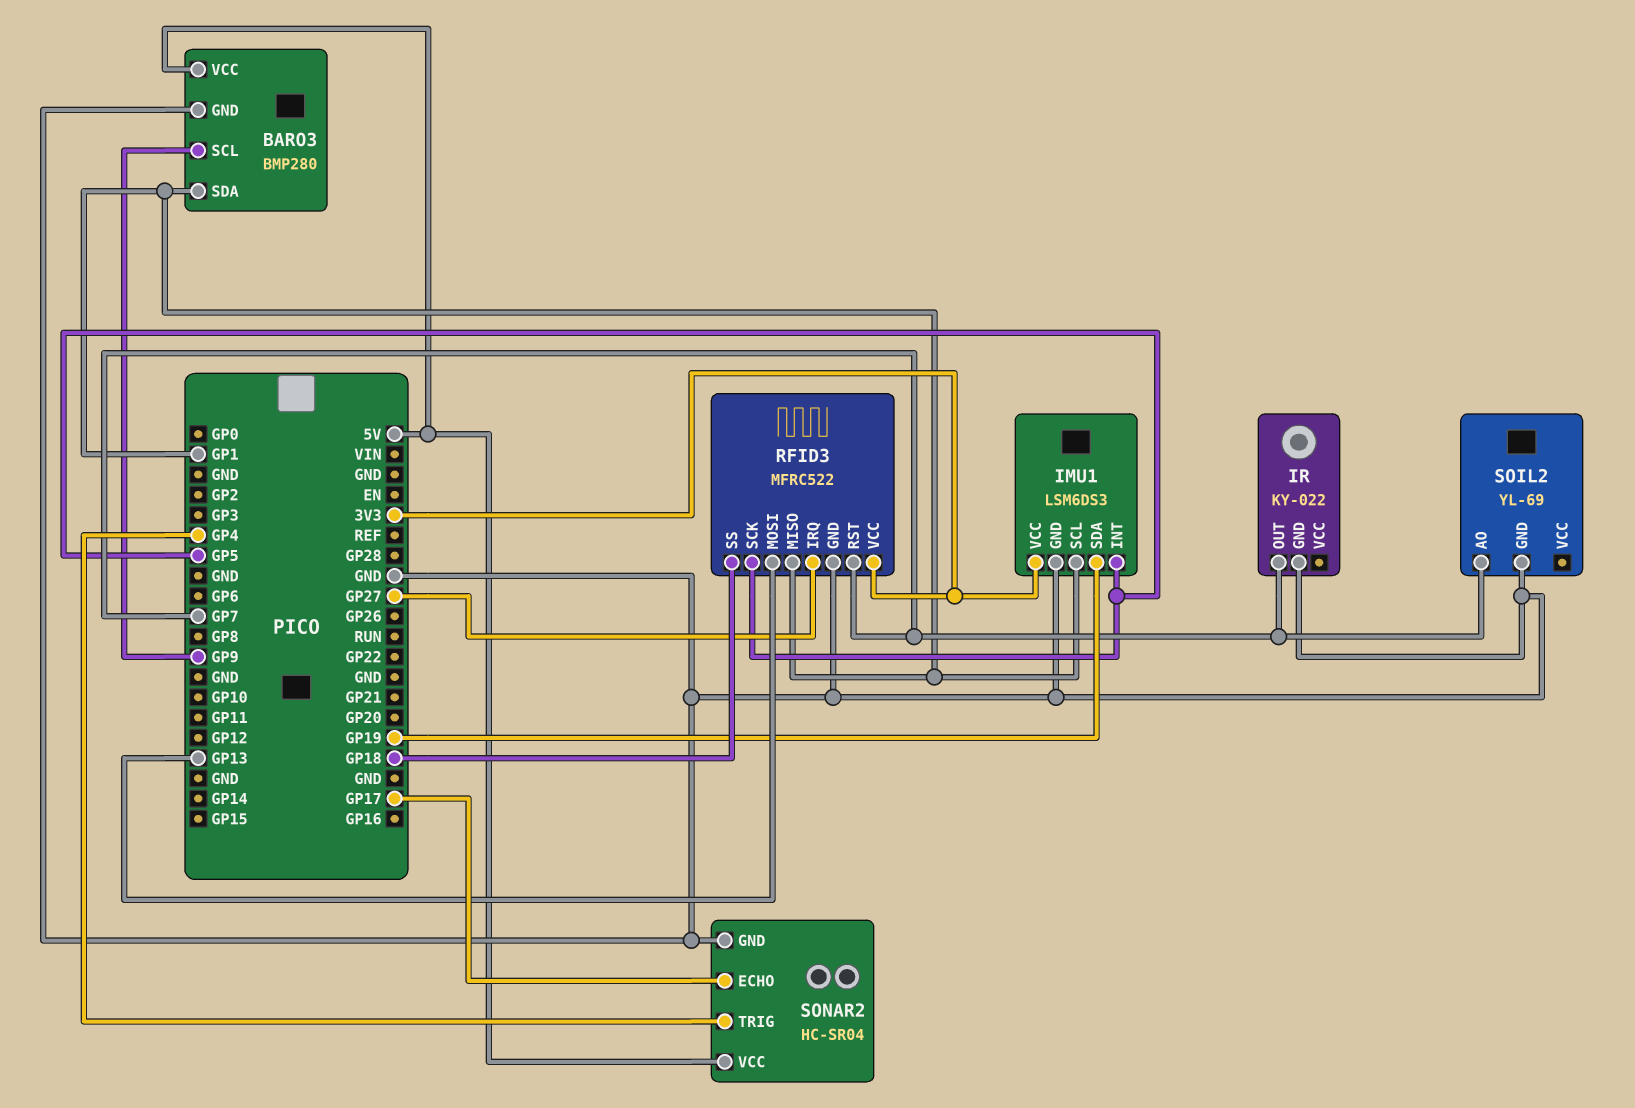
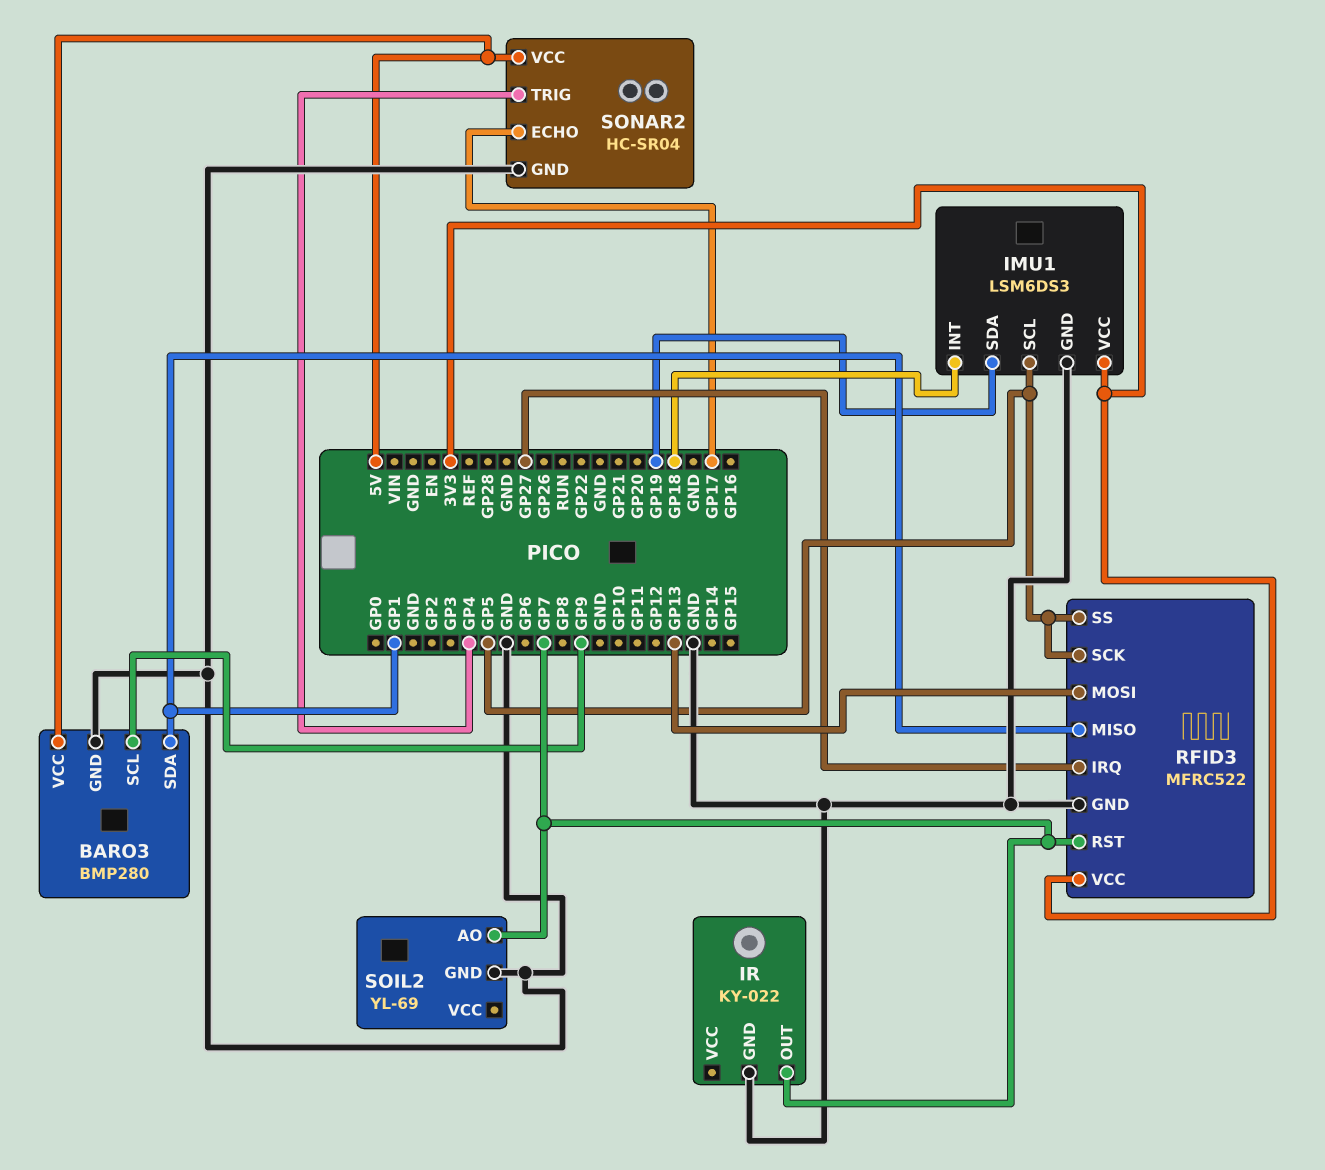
IMU1 pin INT: GP5 -> GP18
IMU1 pin SCL: GP1 -> GP5
RFID3 pin SS: GP18 -> GP5

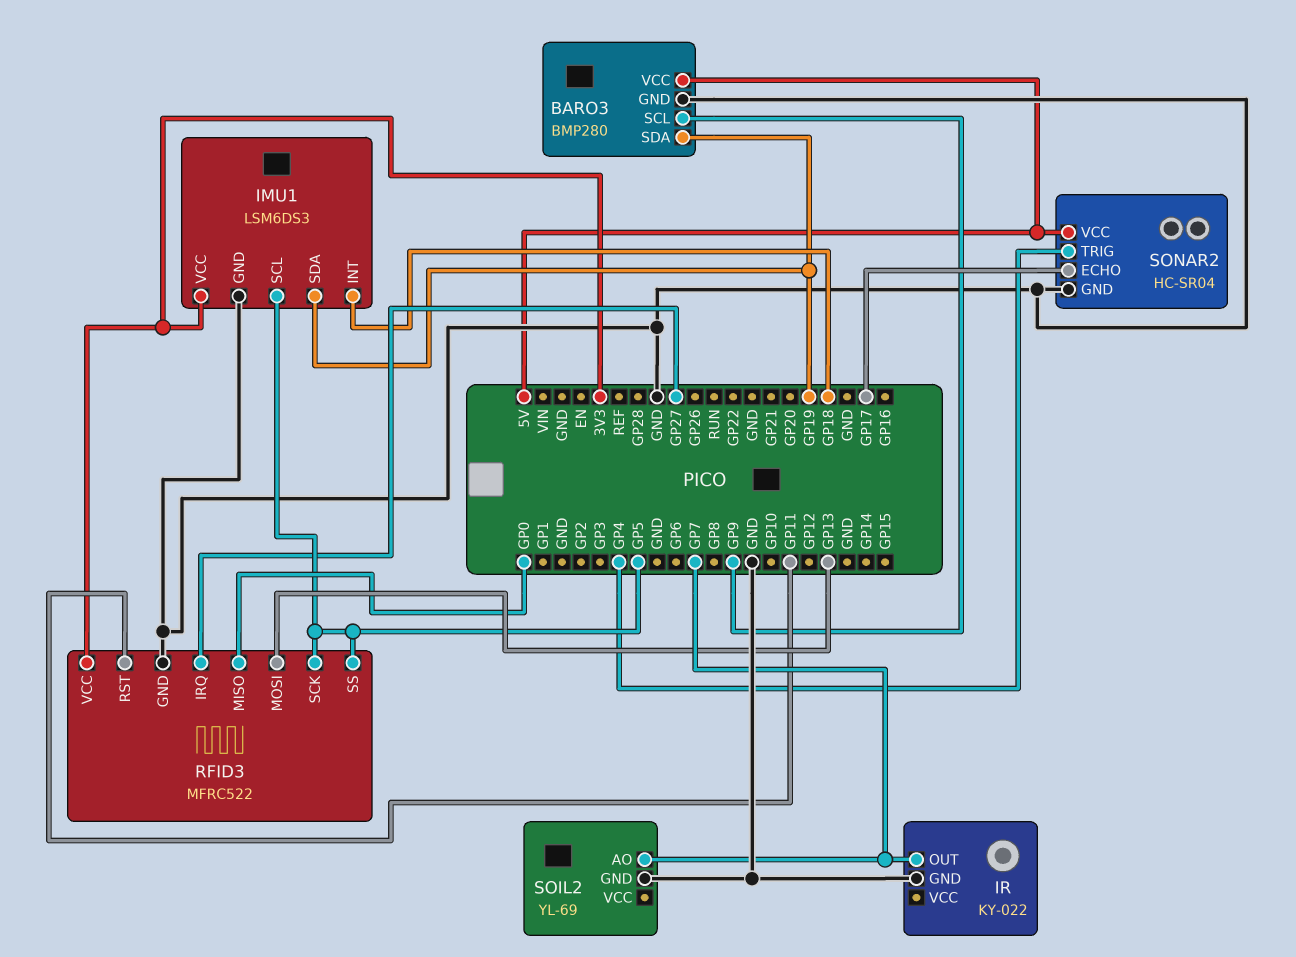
BARO3 pin SDA: GP1 -> GP19
RFID3 pin MISO: GP1 -> GP0
RFID3 pin RST: GP7 -> GP11

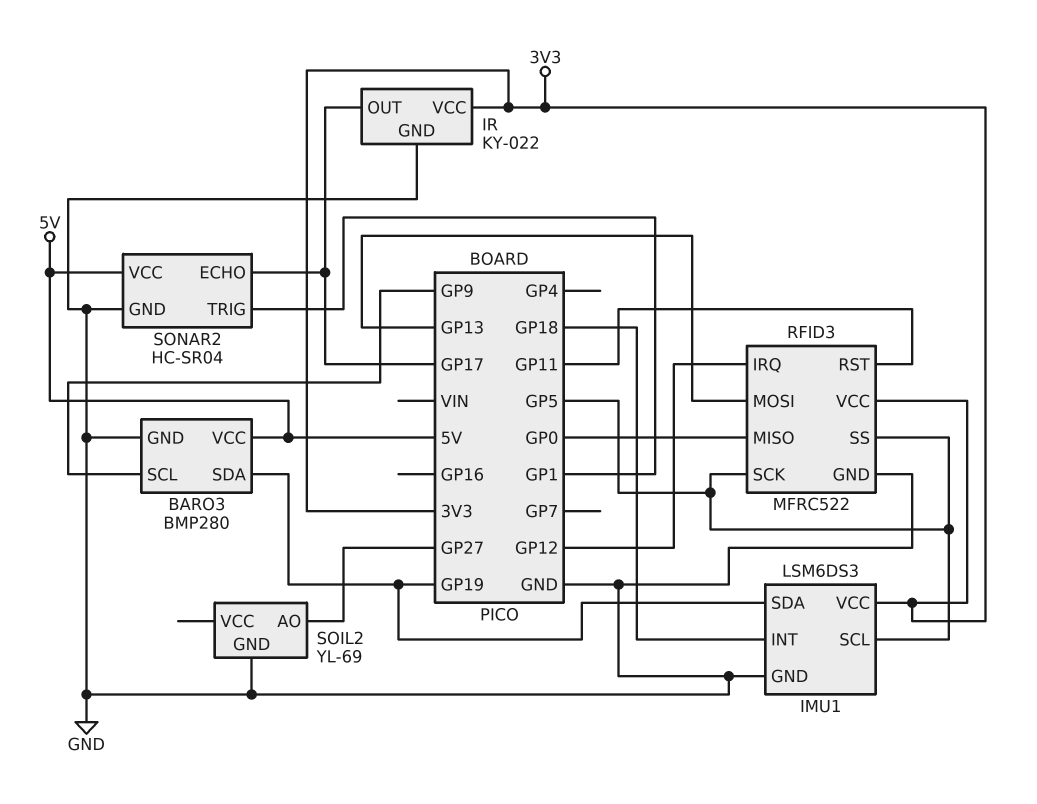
IR pin OUT: GP7 -> GP17
IR pin VCC: none -> 3V3
RFID3 pin IRQ: GP27 -> GP12
SOIL2 pin AO: GP7 -> GP27
SONAR2 pin TRIG: GP4 -> GP1

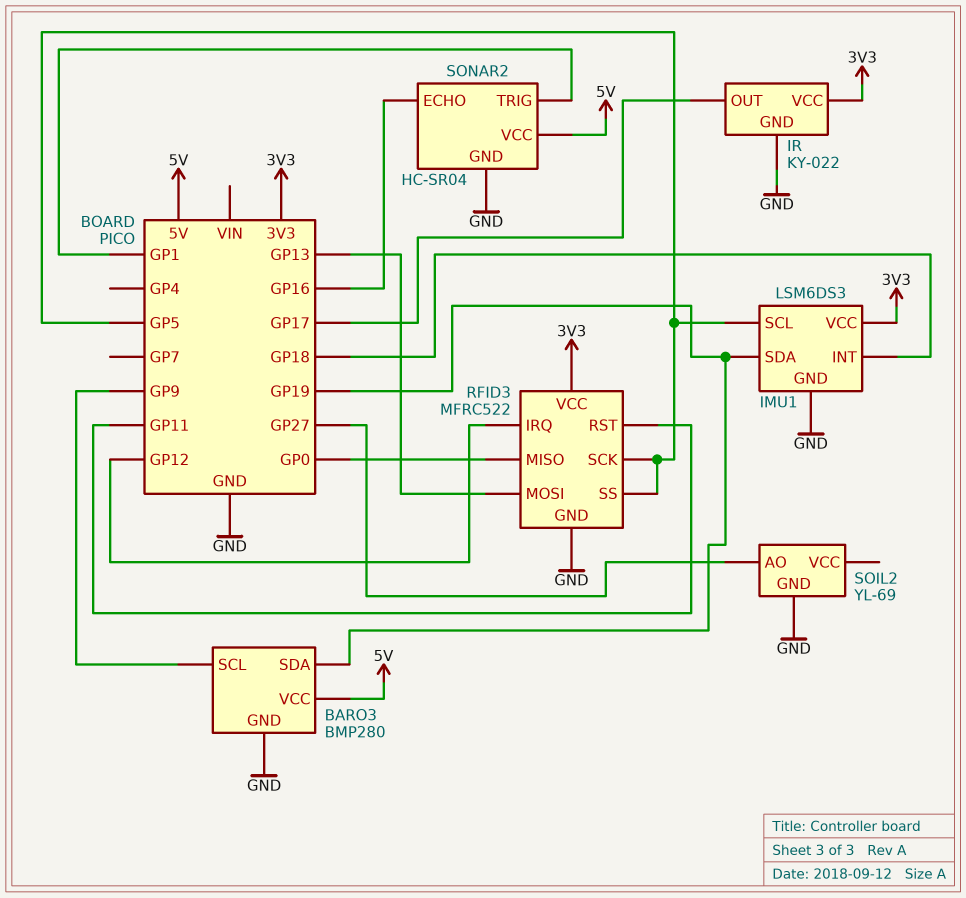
SONAR2 pin ECHO: GP17 -> GP16

